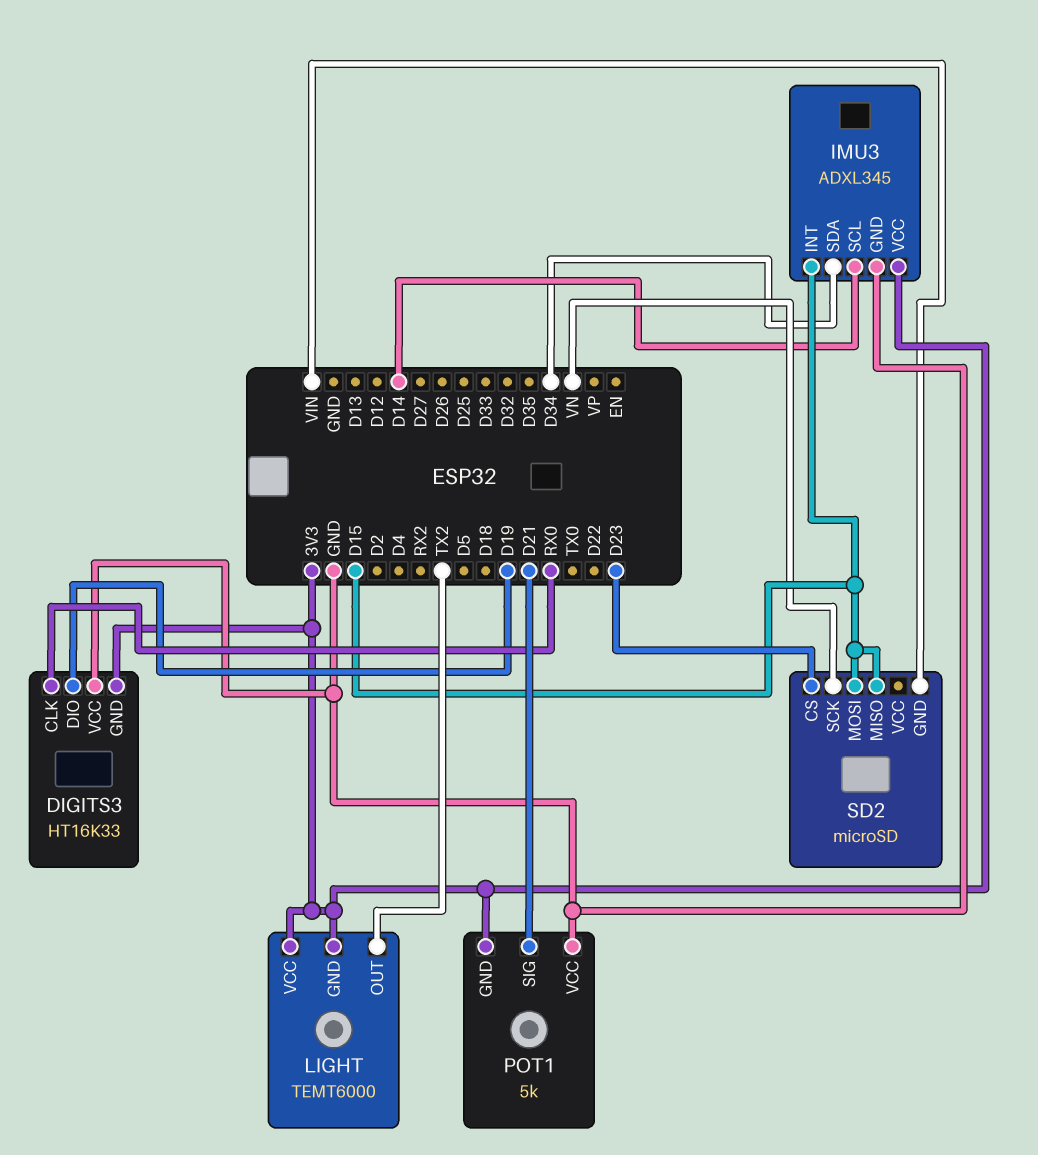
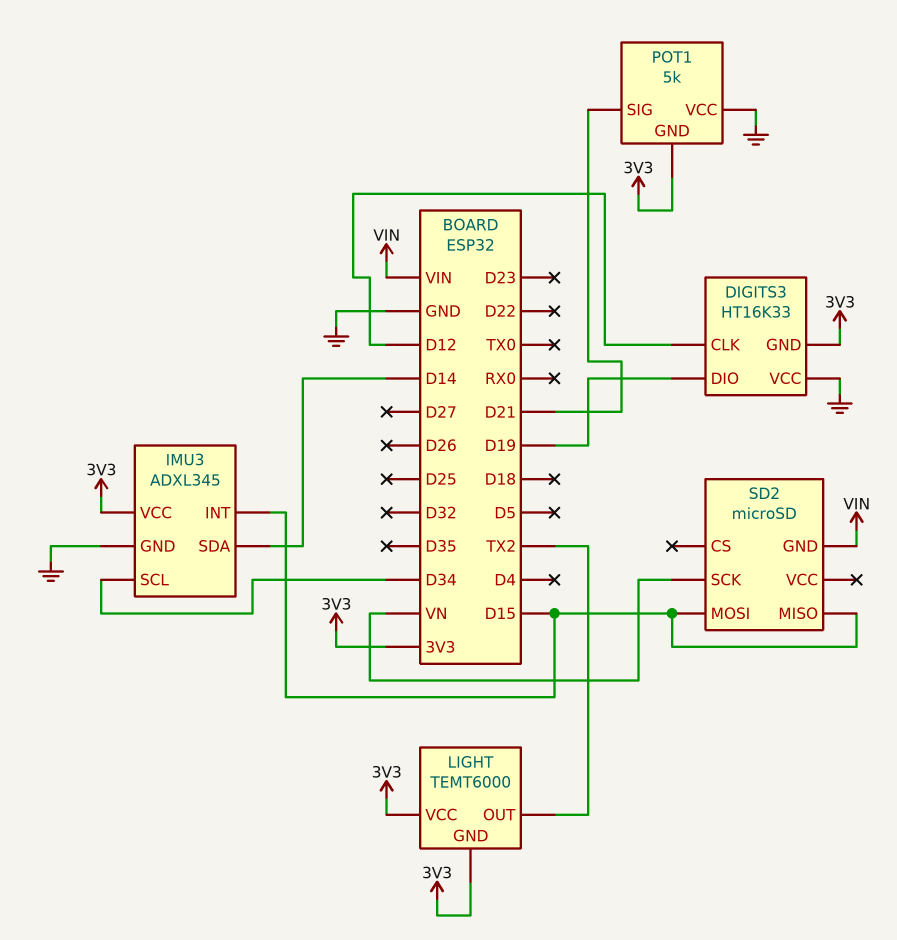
DIGITS3 pin CLK: RX0 -> D12
IMU3 pin SCL: D14 -> D34
IMU3 pin SDA: D34 -> D14
SD2 pin CS: D23 -> none

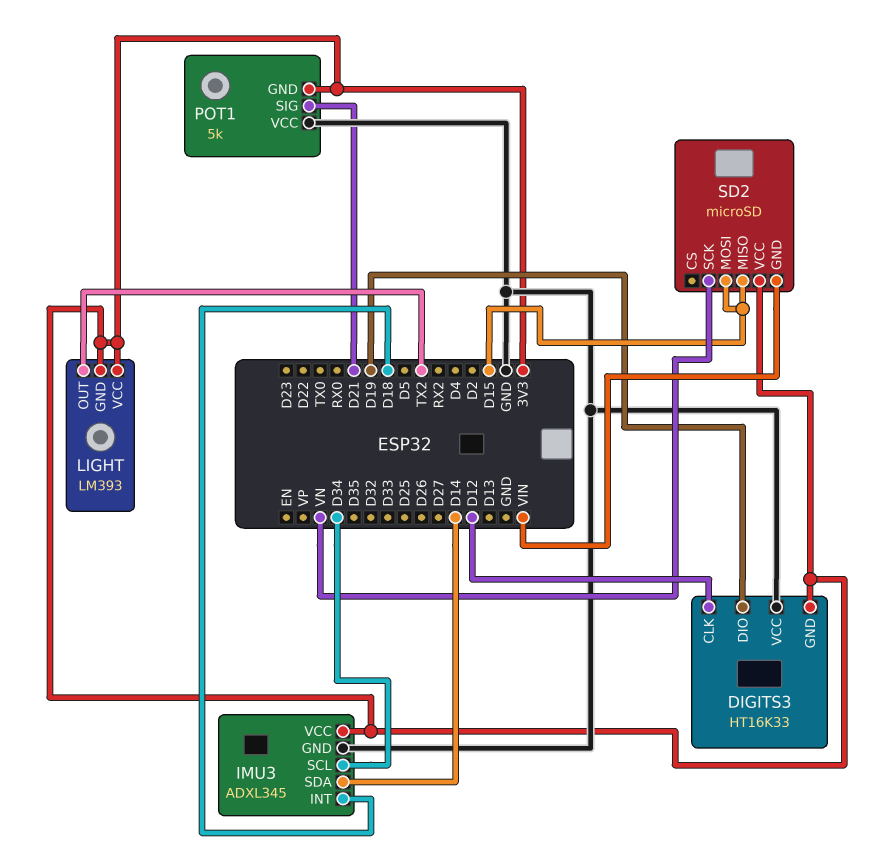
IMU3 pin INT: D15 -> D18
LIGHT: TEMT6000 -> LM393
SD2 pin VCC: none -> 3V3

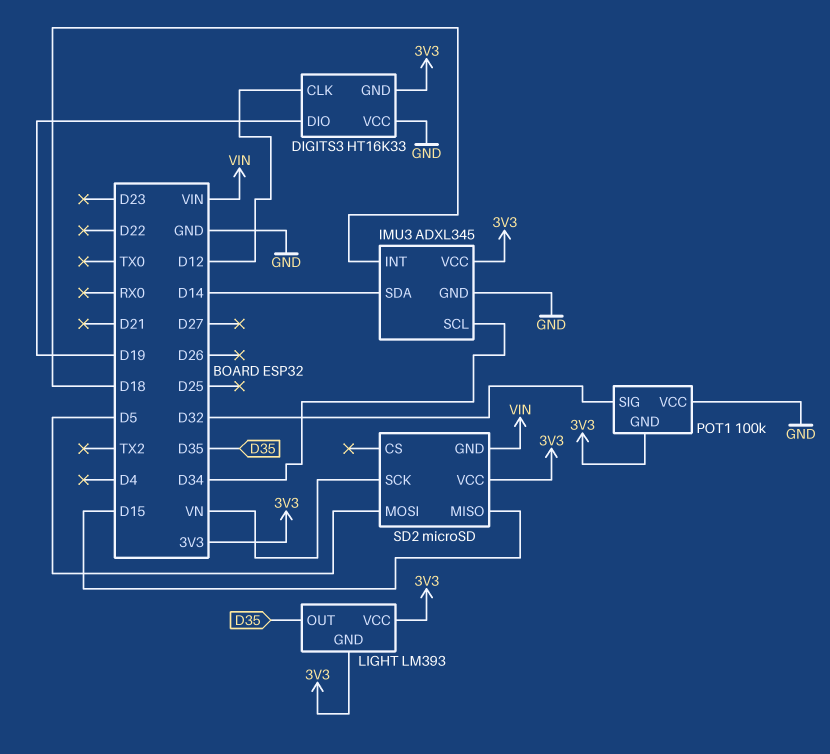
LIGHT pin OUT: TX2 -> D35
POT1: 5k -> 100k
POT1 pin SIG: D21 -> D32
SD2 pin MOSI: D15 -> D5

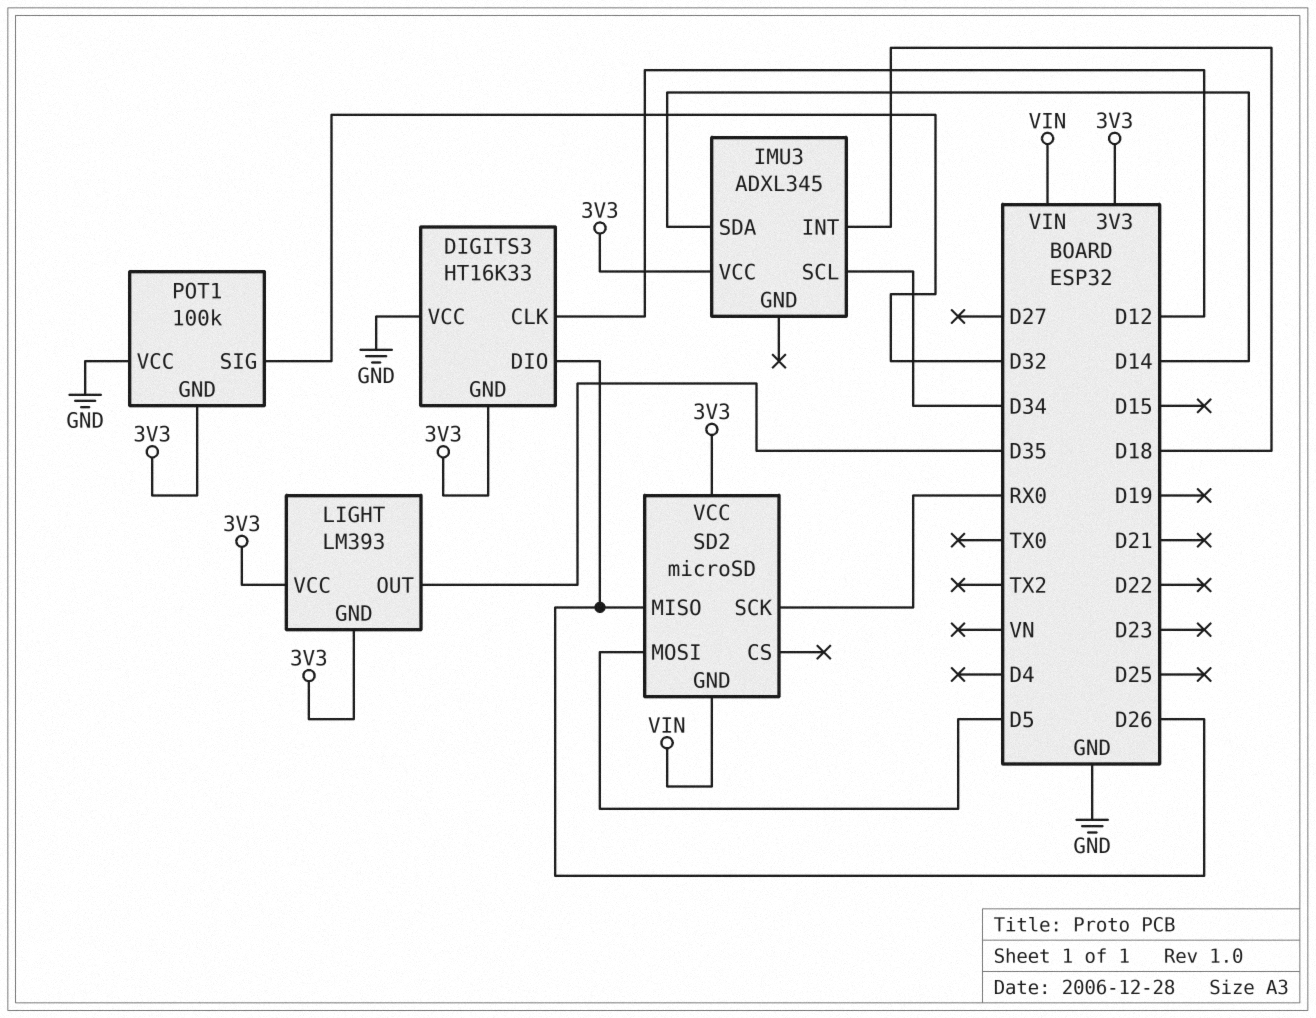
DIGITS3 pin DIO: D19 -> D26
IMU3 pin GND: GND -> none
SD2 pin MISO: D15 -> D26
SD2 pin SCK: VN -> RX0

